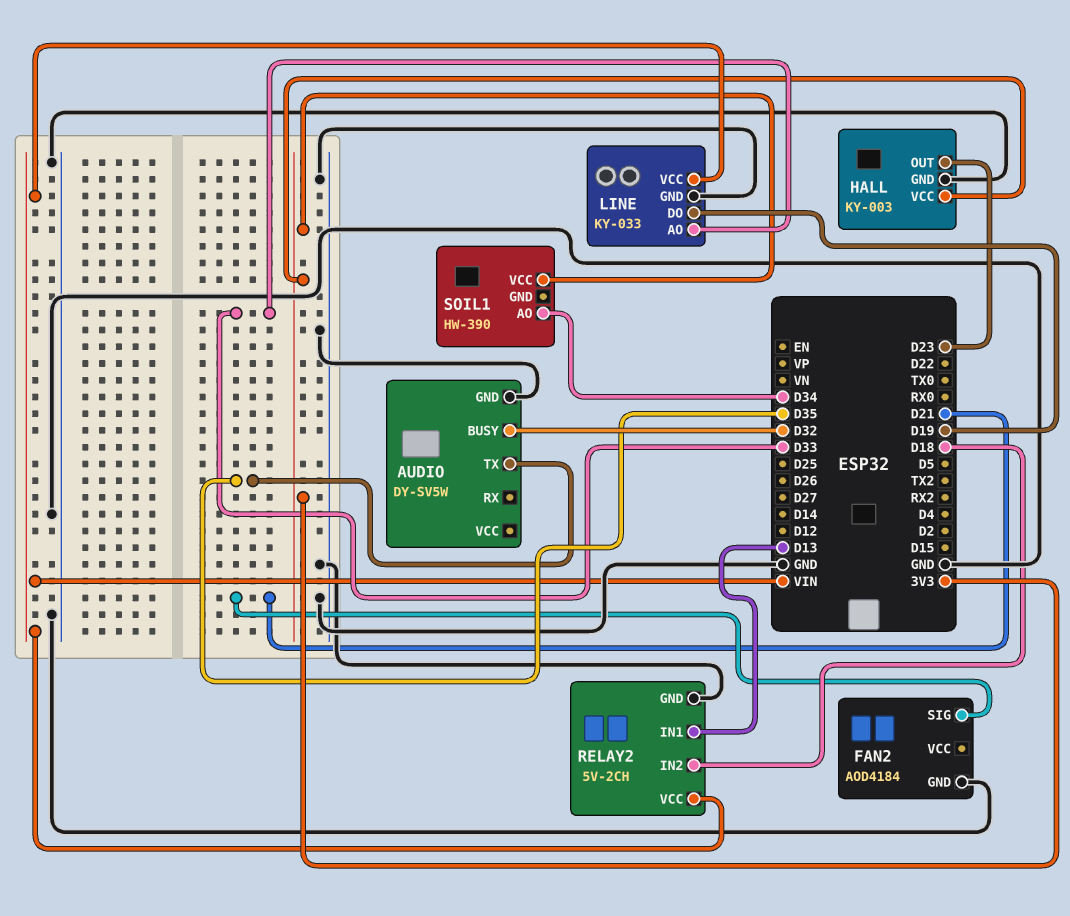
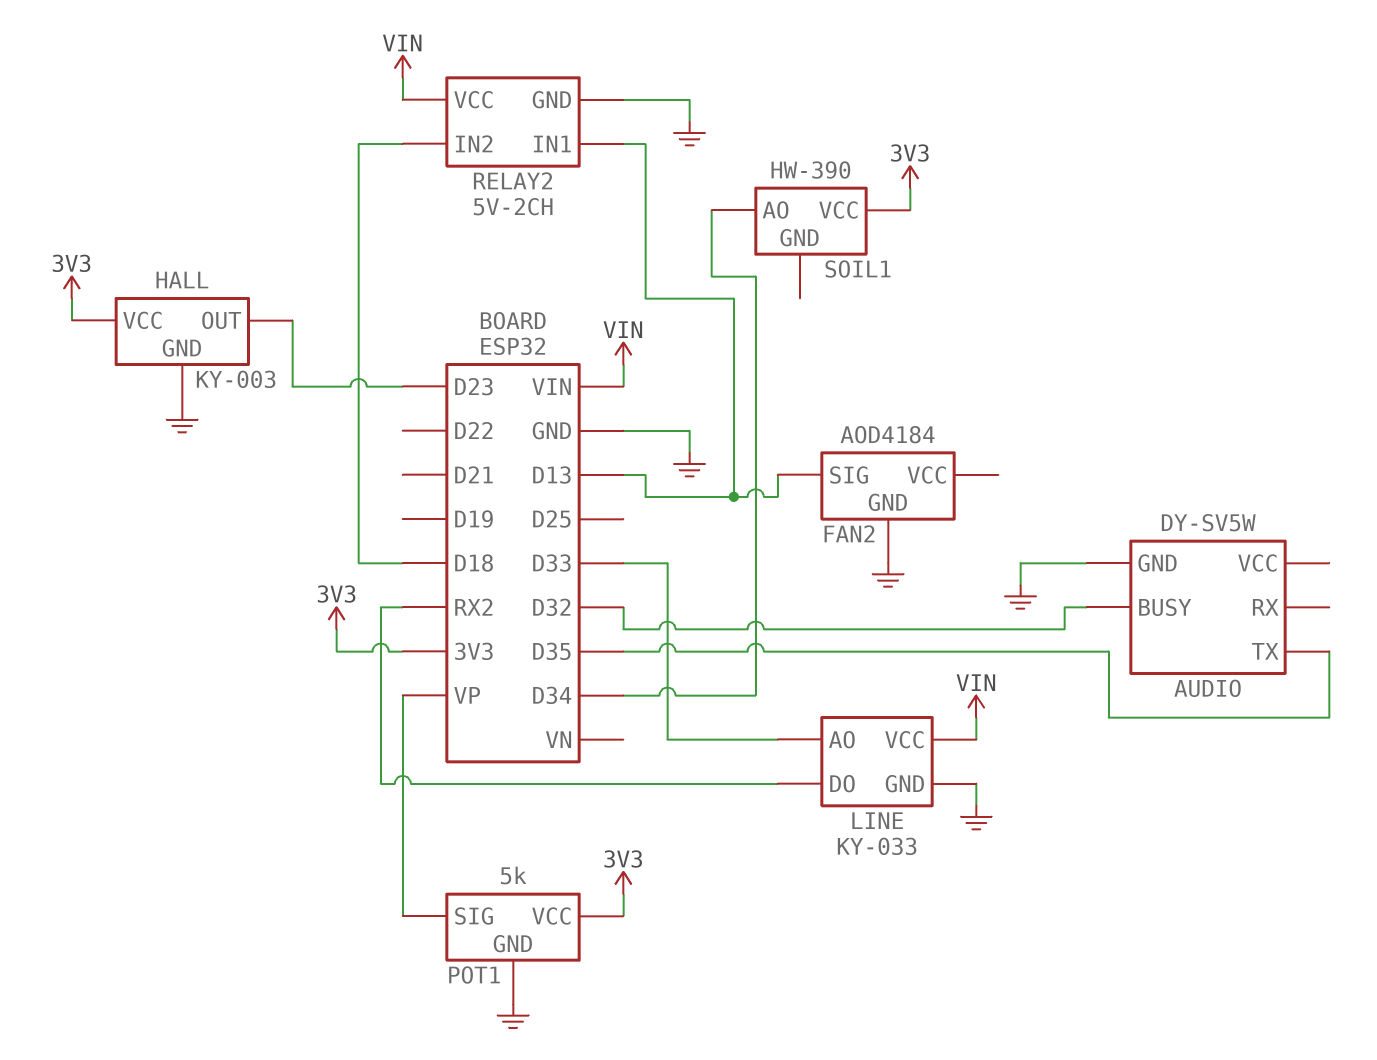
FAN2 pin SIG: D21 -> D13
LINE pin DO: D19 -> RX2
POT1: none -> 5k
POT1 pin GND: none -> GND
POT1 pin SIG: none -> VP
POT1 pin VCC: none -> 3V3

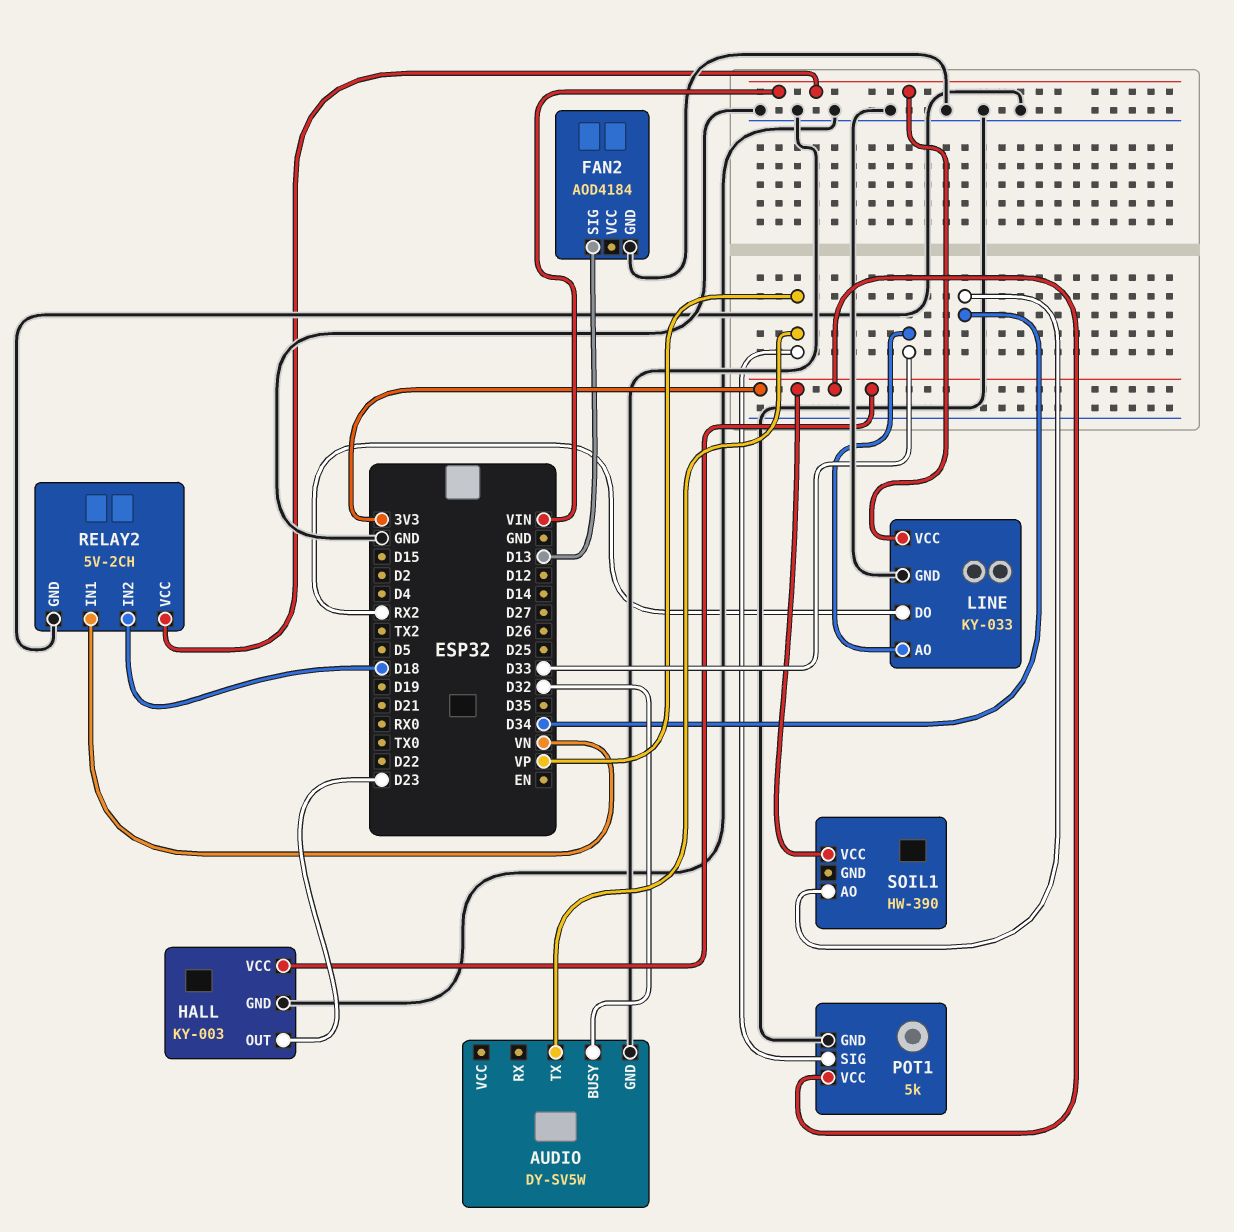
AUDIO pin TX: D35 -> VP
RELAY2 pin IN1: D13 -> VN

